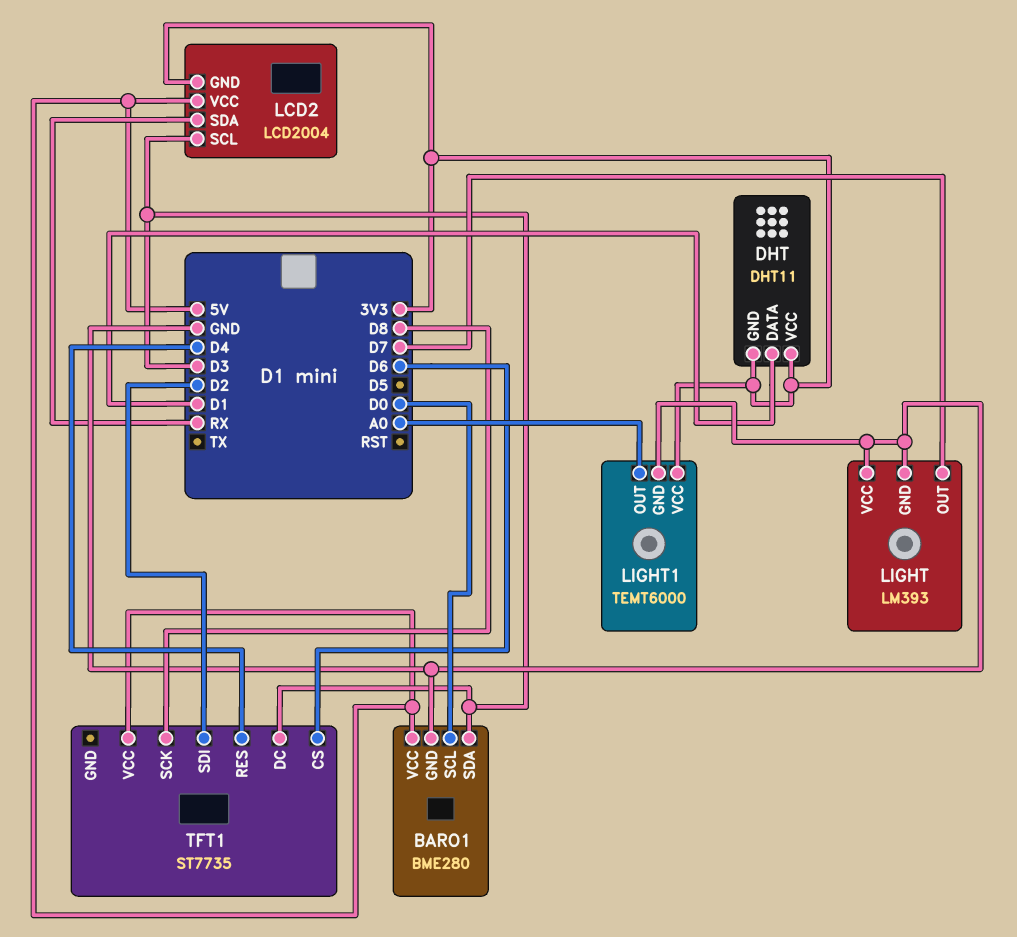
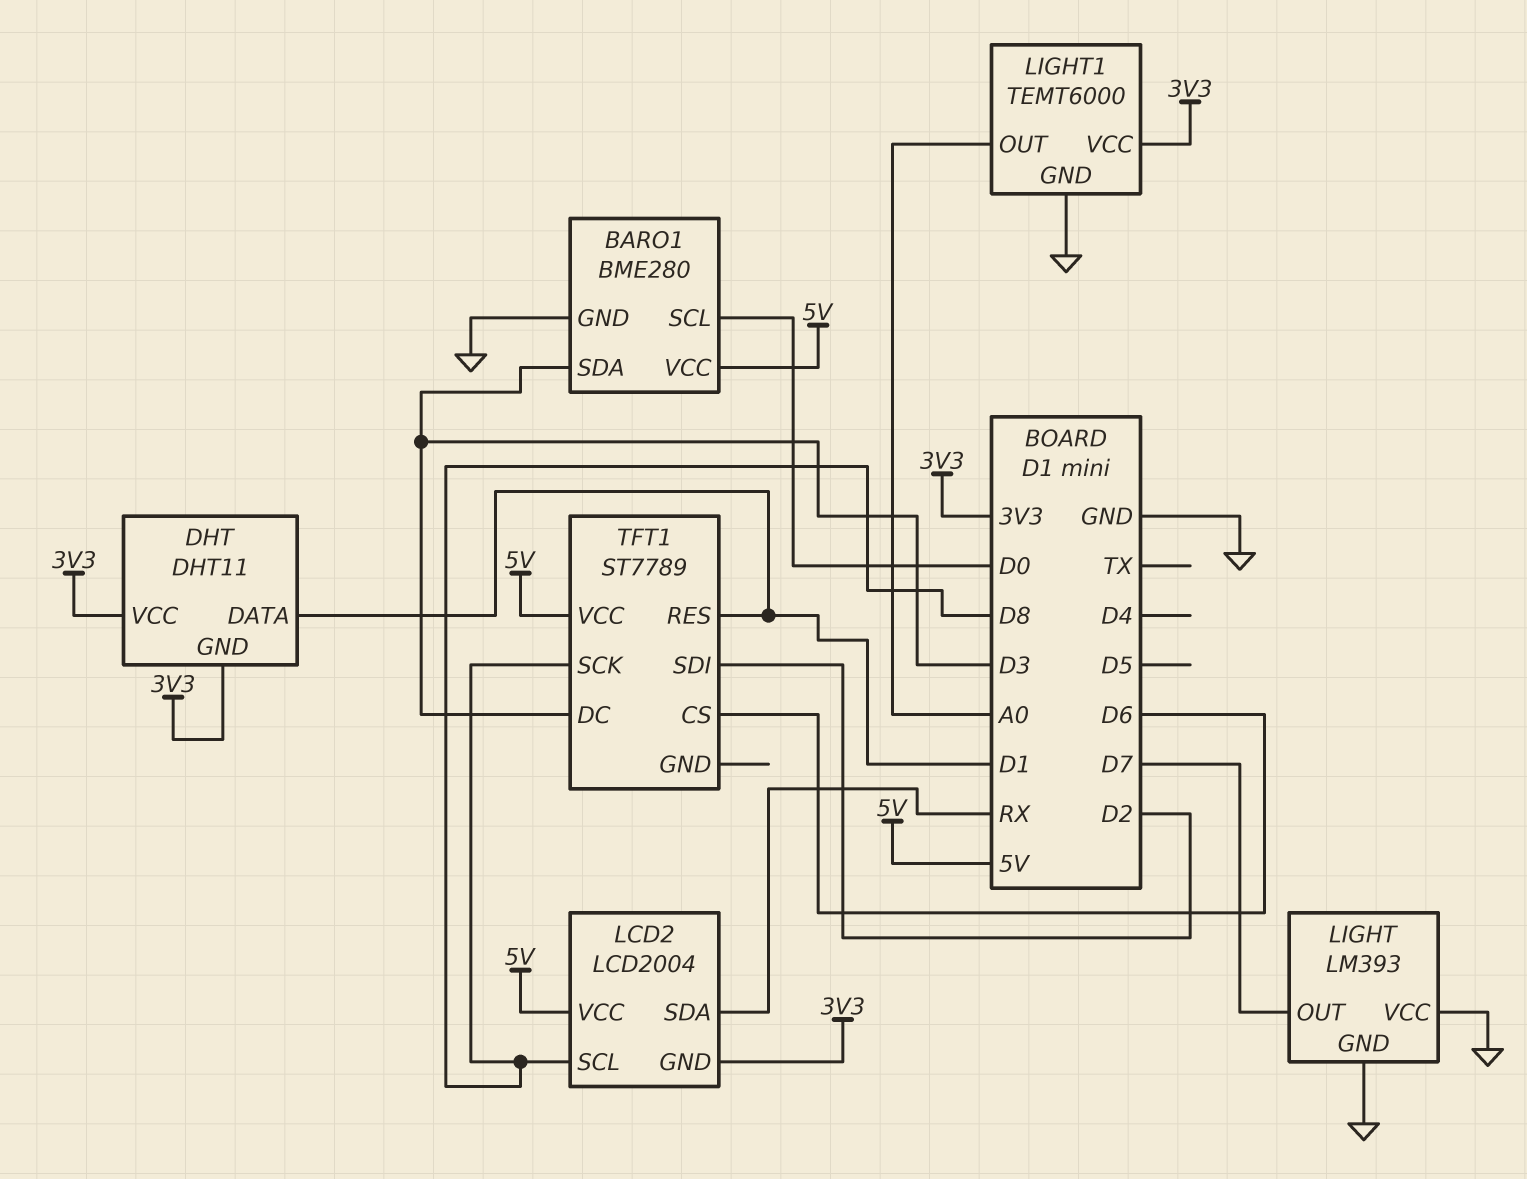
LCD2 pin SCL: D3 -> D8
TFT1: ST7735 -> ST7789
TFT1 pin RES: D4 -> D1

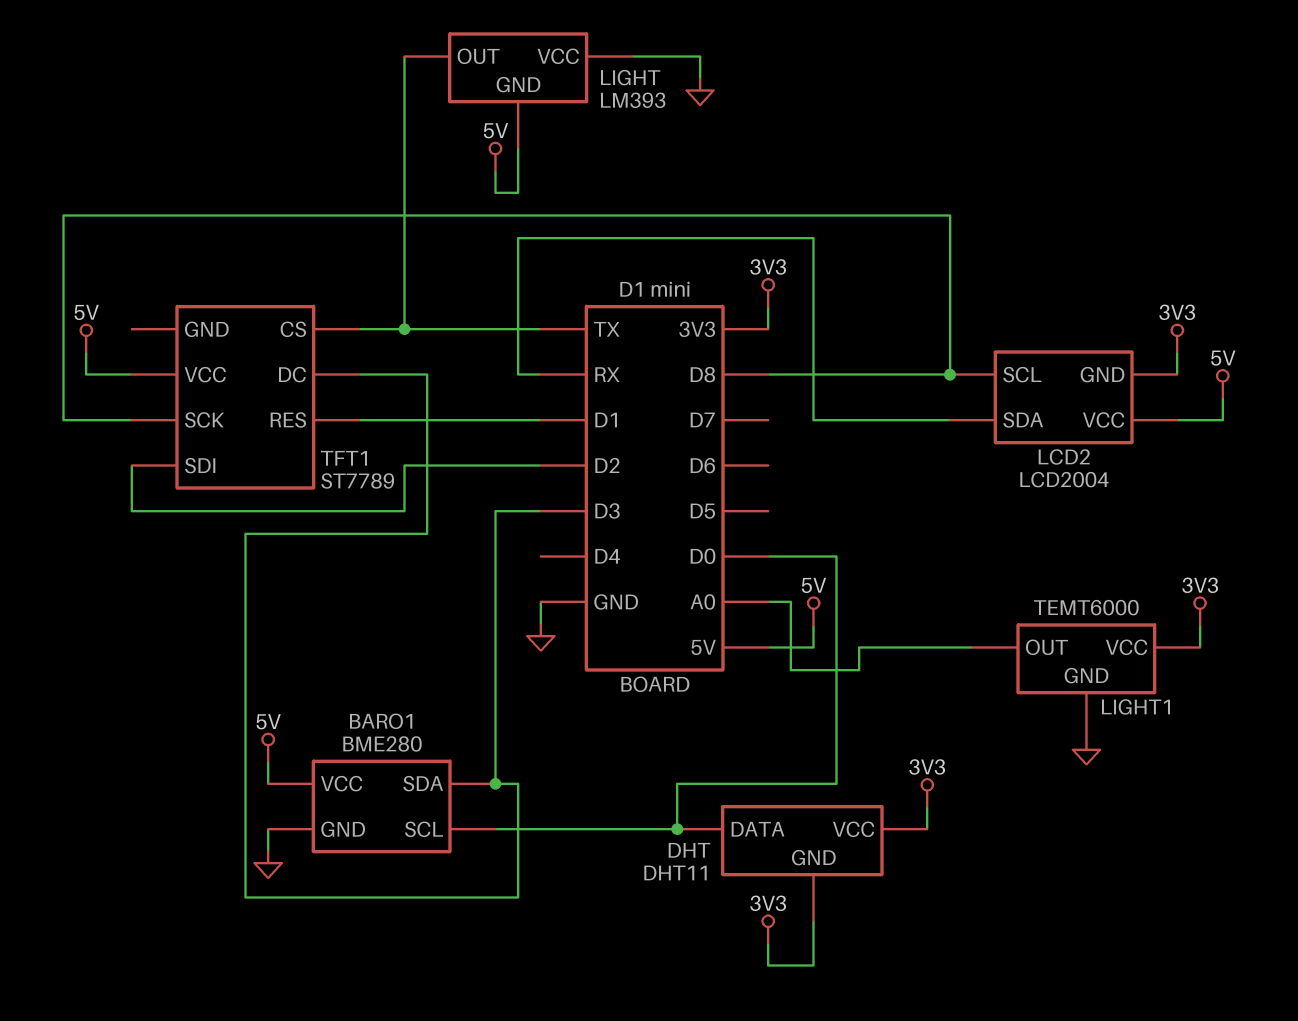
DHT pin DATA: D1 -> D0
LIGHT pin GND: GND -> 5V
LIGHT pin OUT: D7 -> TX
TFT1 pin CS: D6 -> TX

